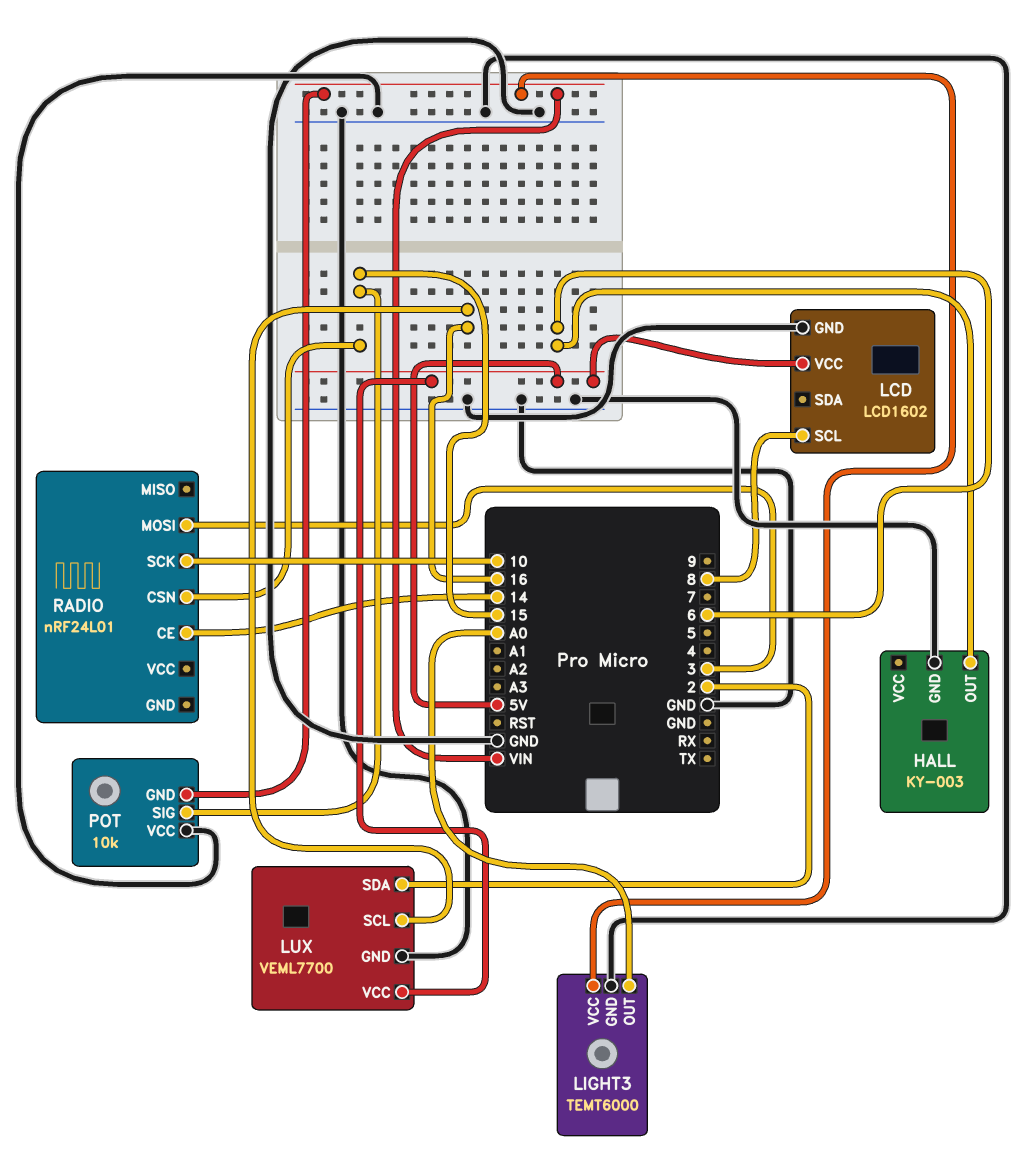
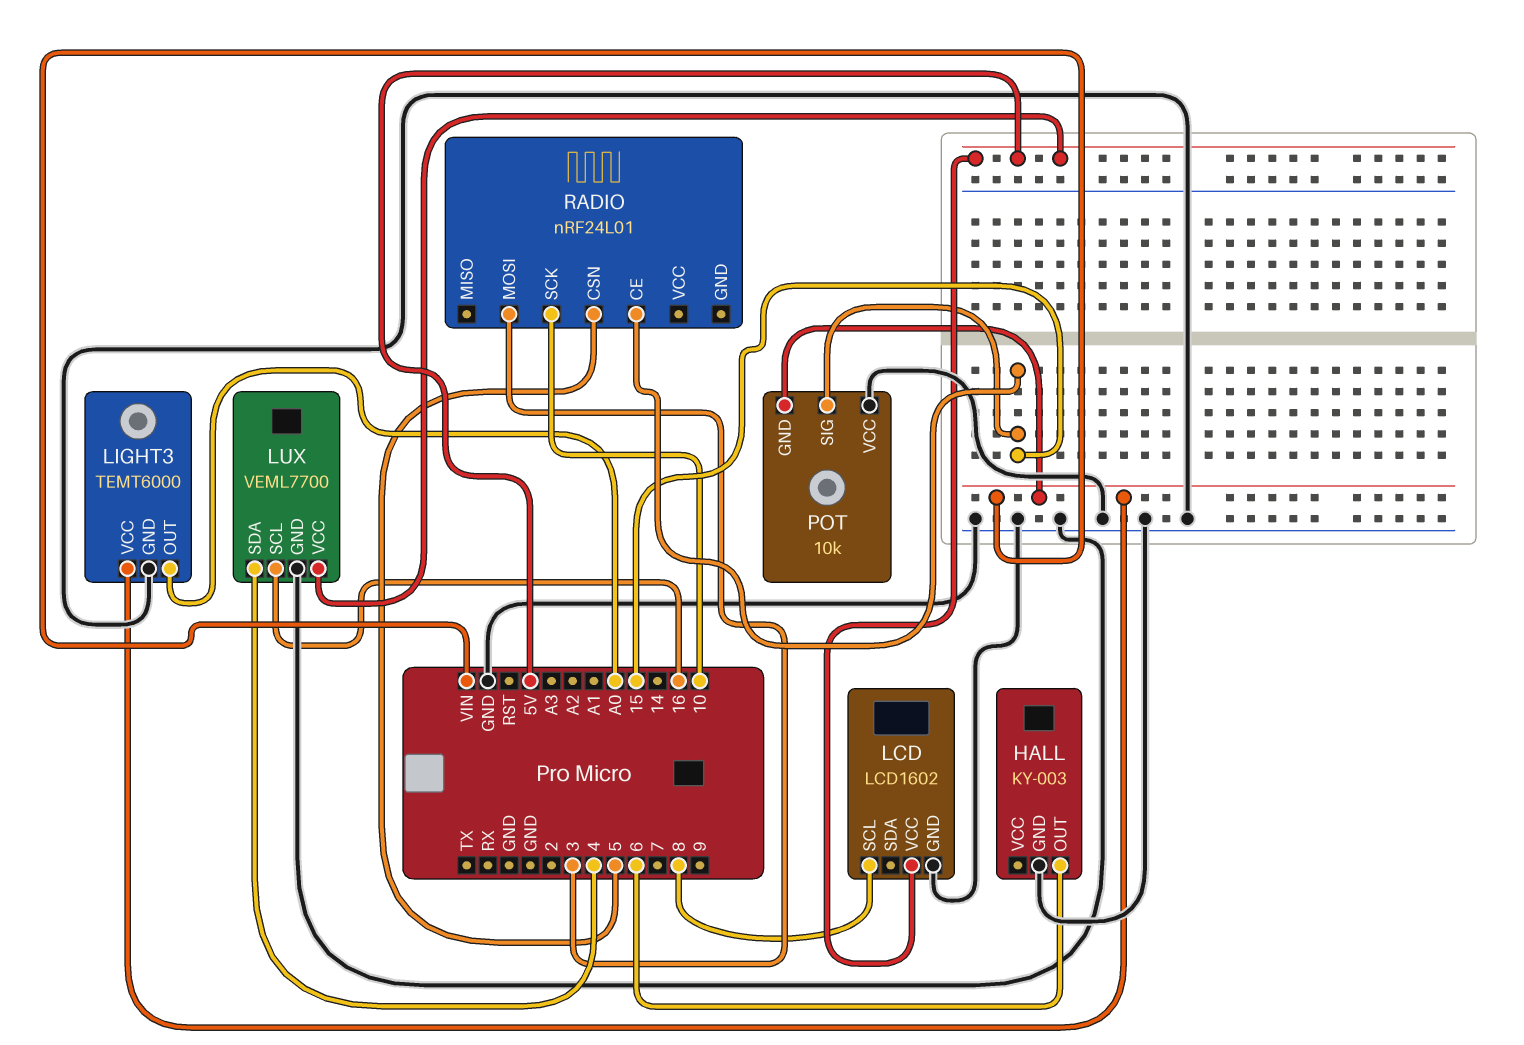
LUX pin SDA: 2 -> 4
RADIO pin CE: 14 -> 15
RADIO pin CSN: 15 -> 5

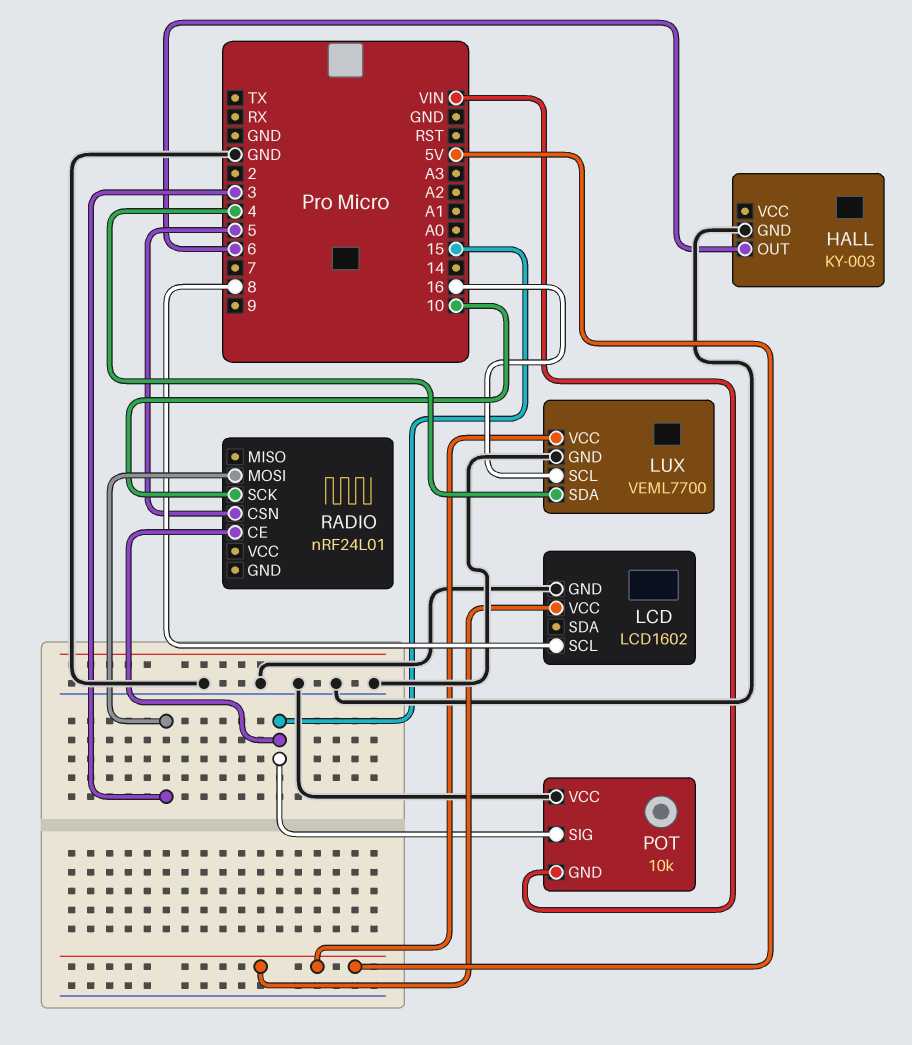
LIGHT3: TEMT6000 -> none
LIGHT3 pin GND: GND -> none
LIGHT3 pin OUT: A0 -> none
LIGHT3 pin VCC: VIN -> none

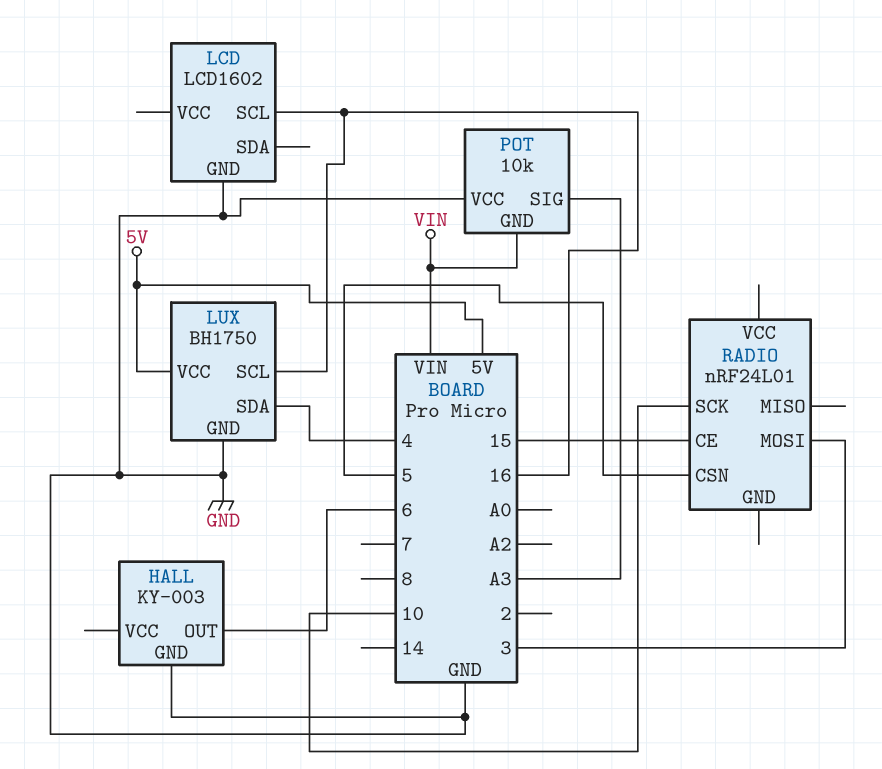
LCD pin SCL: 8 -> 16
LCD pin VCC: 5V -> none
LUX: VEML7700 -> BH1750
POT pin SIG: 15 -> A3

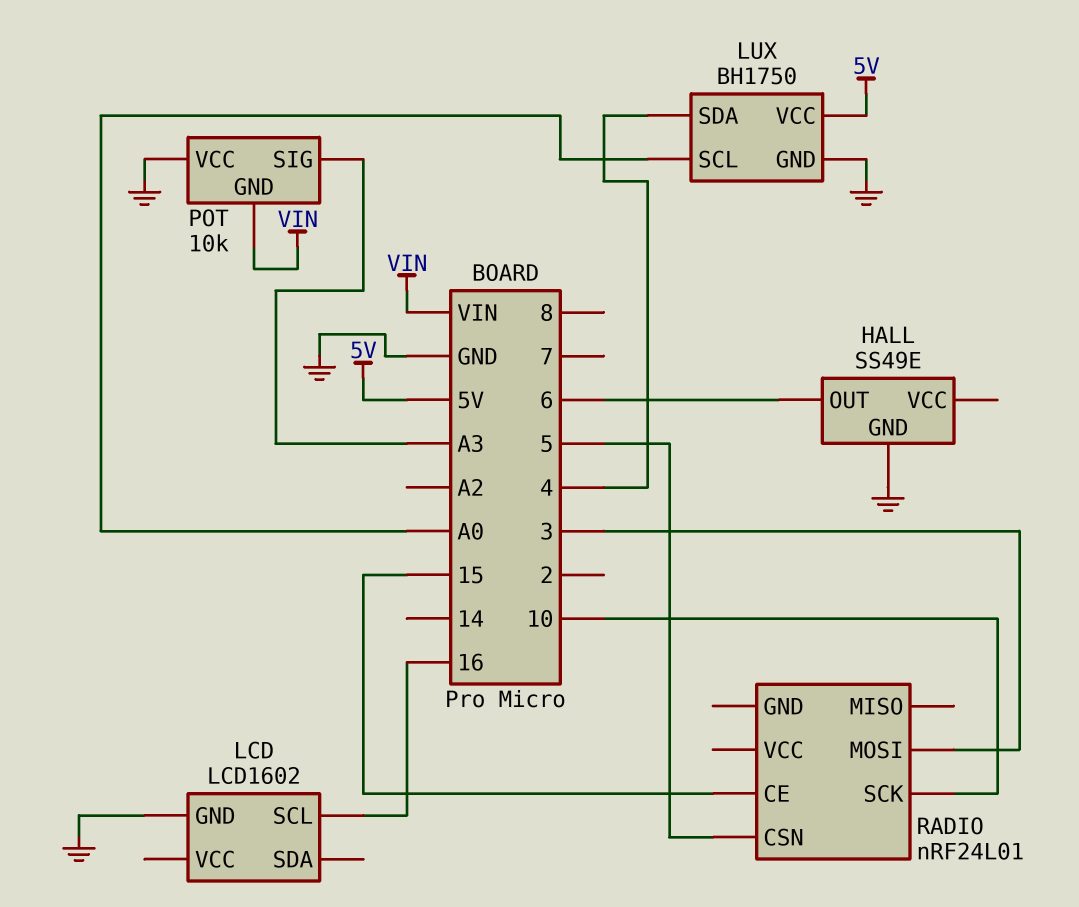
HALL: KY-003 -> SS49E
LUX pin SCL: 16 -> A0

